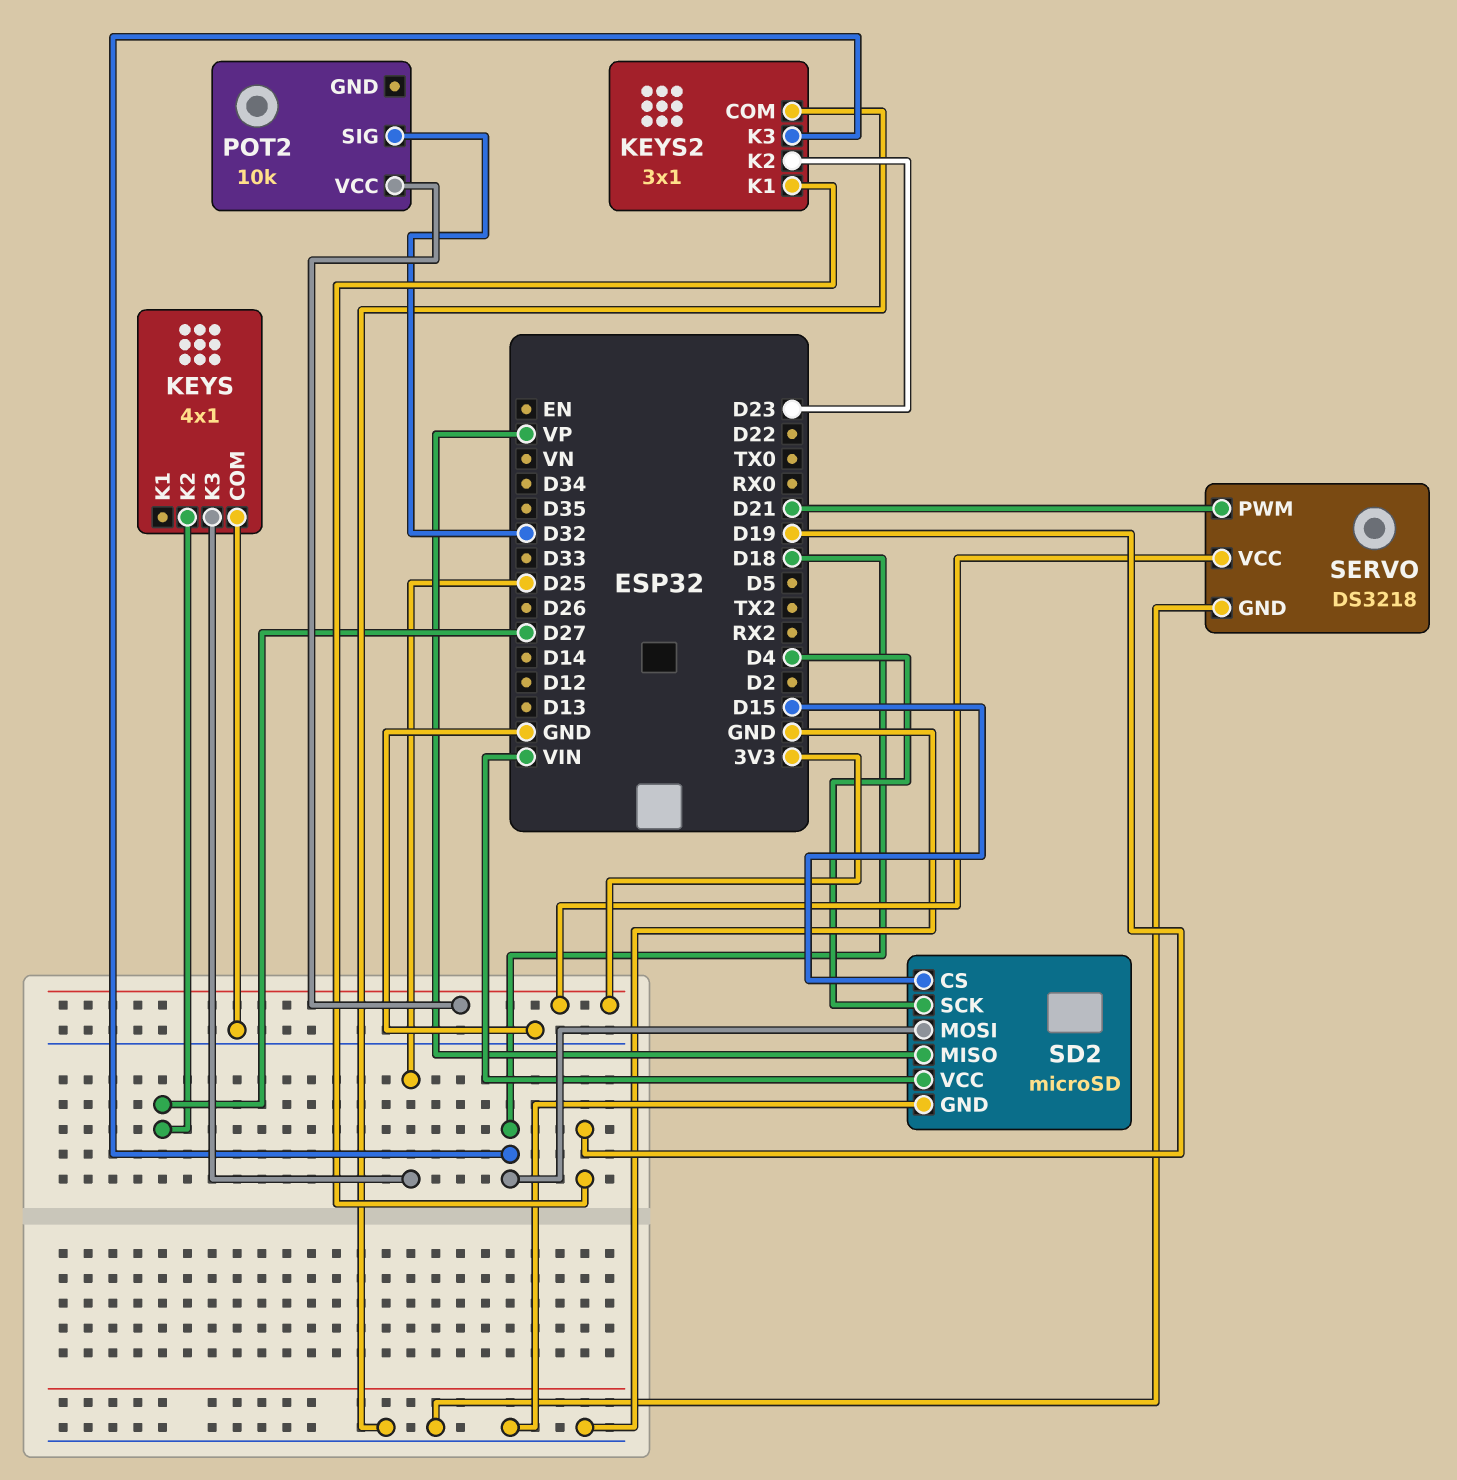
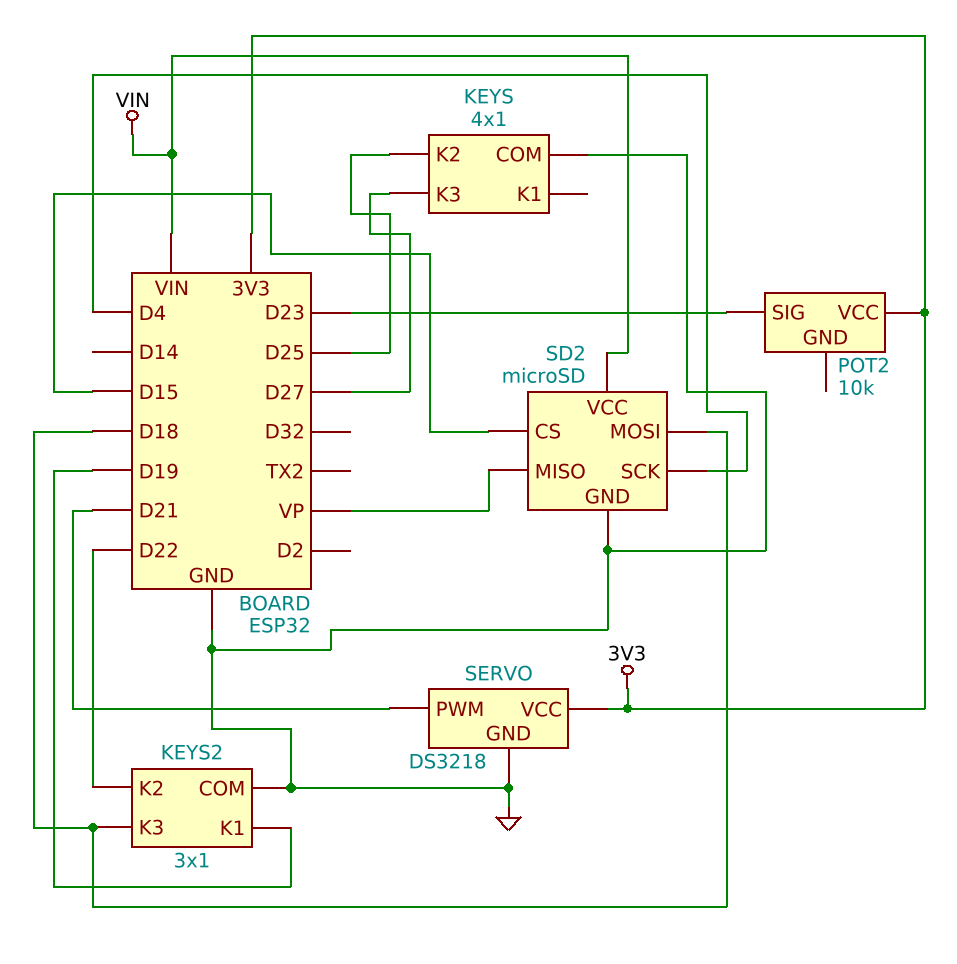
KEYS pin K2: D27 -> D25
KEYS pin K3: D25 -> D27
KEYS2 pin K2: D23 -> D22
POT2 pin SIG: D32 -> D23

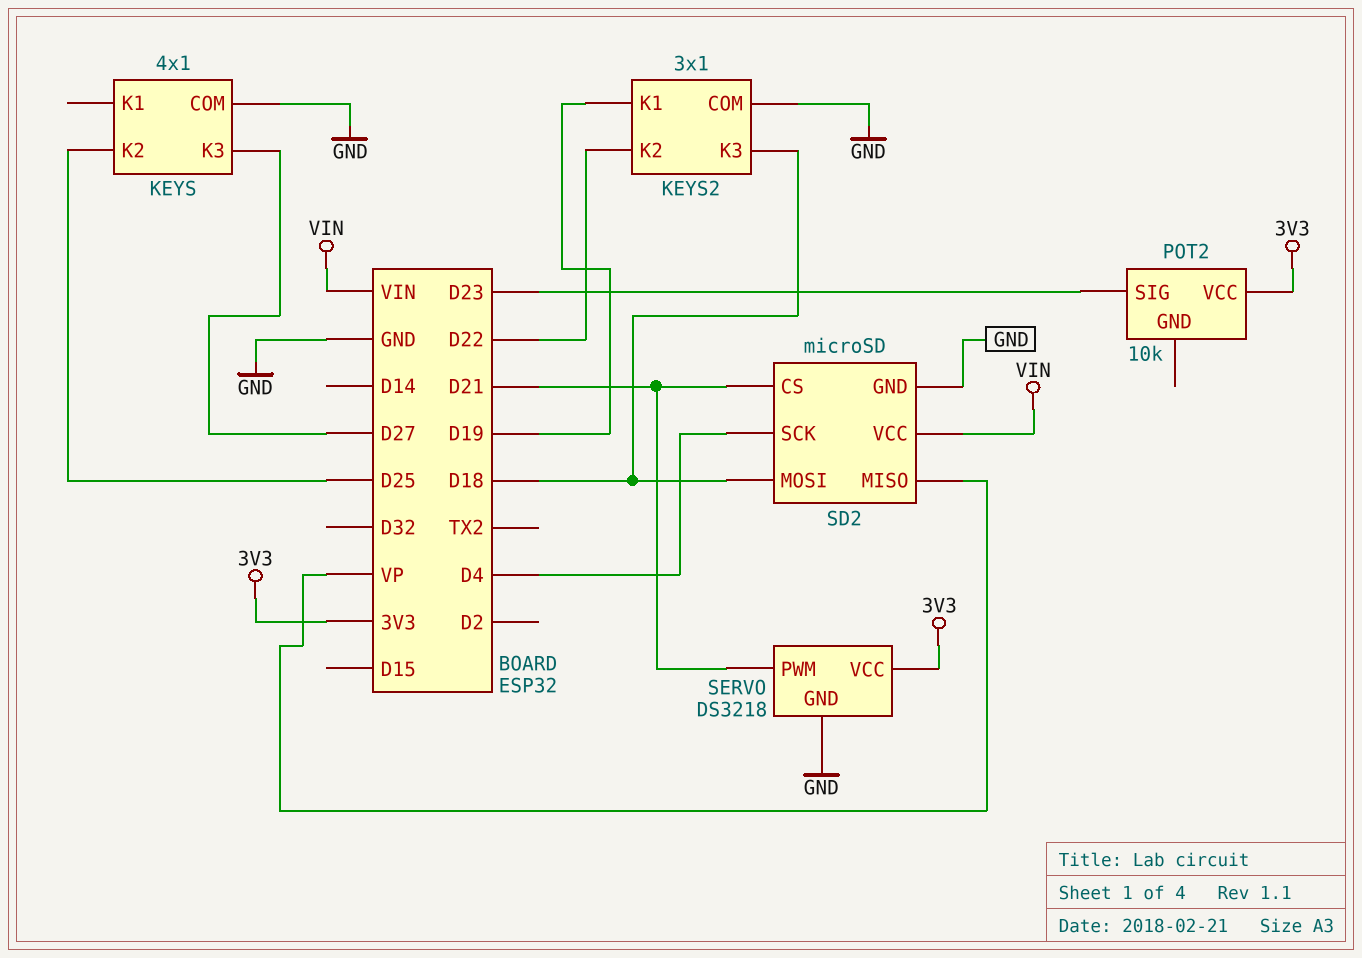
SD2 pin CS: D15 -> D21

